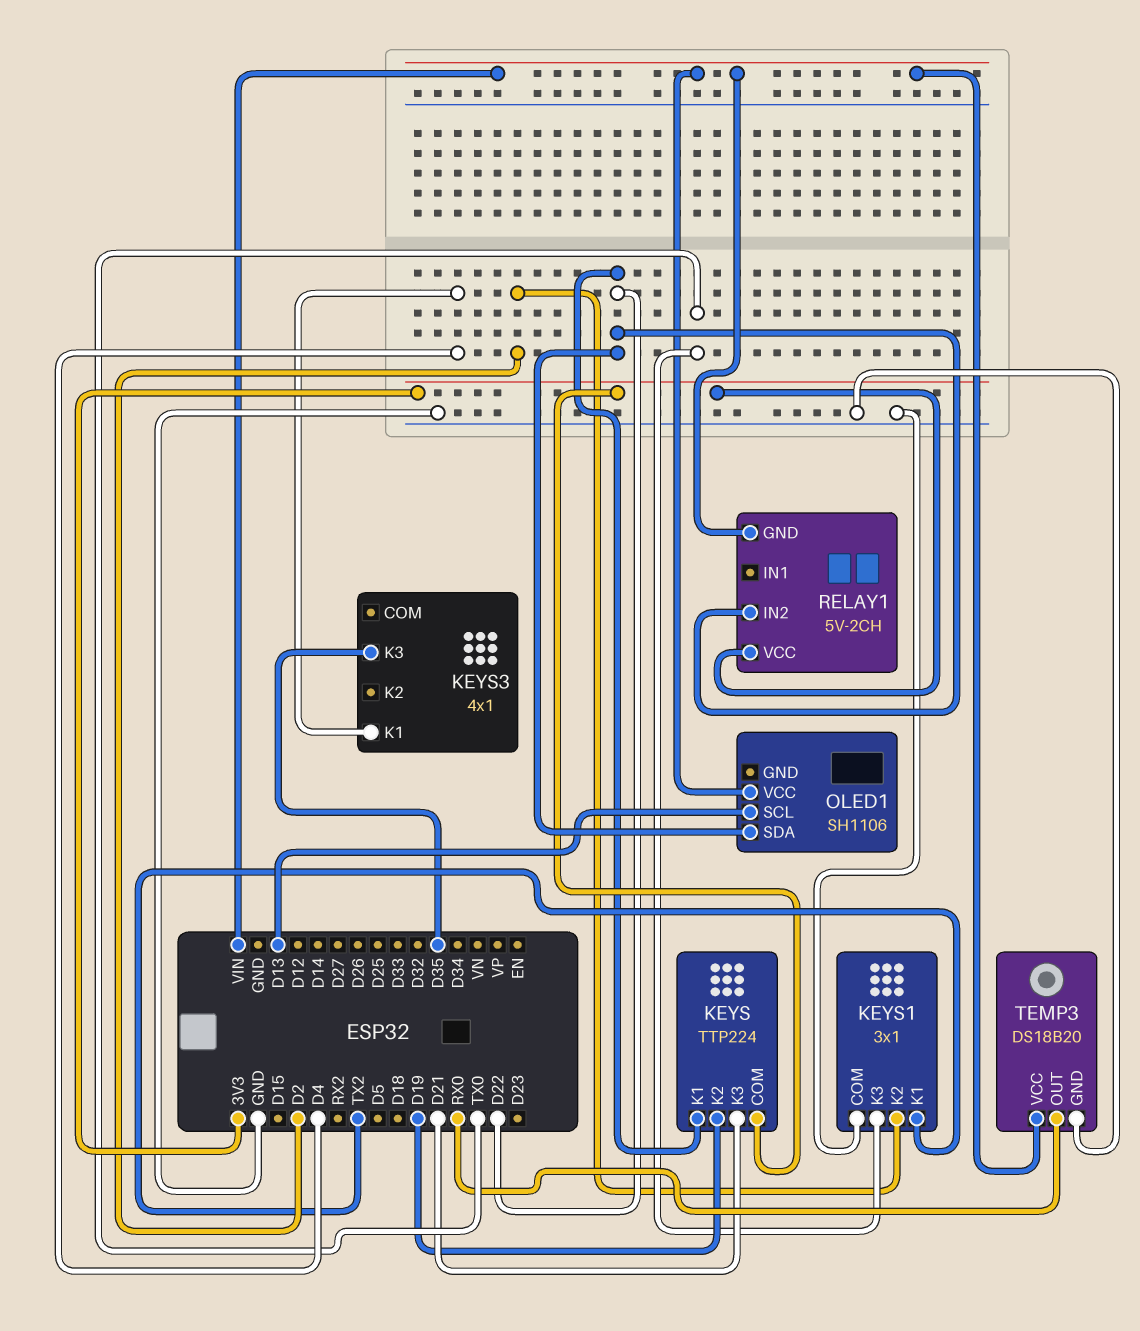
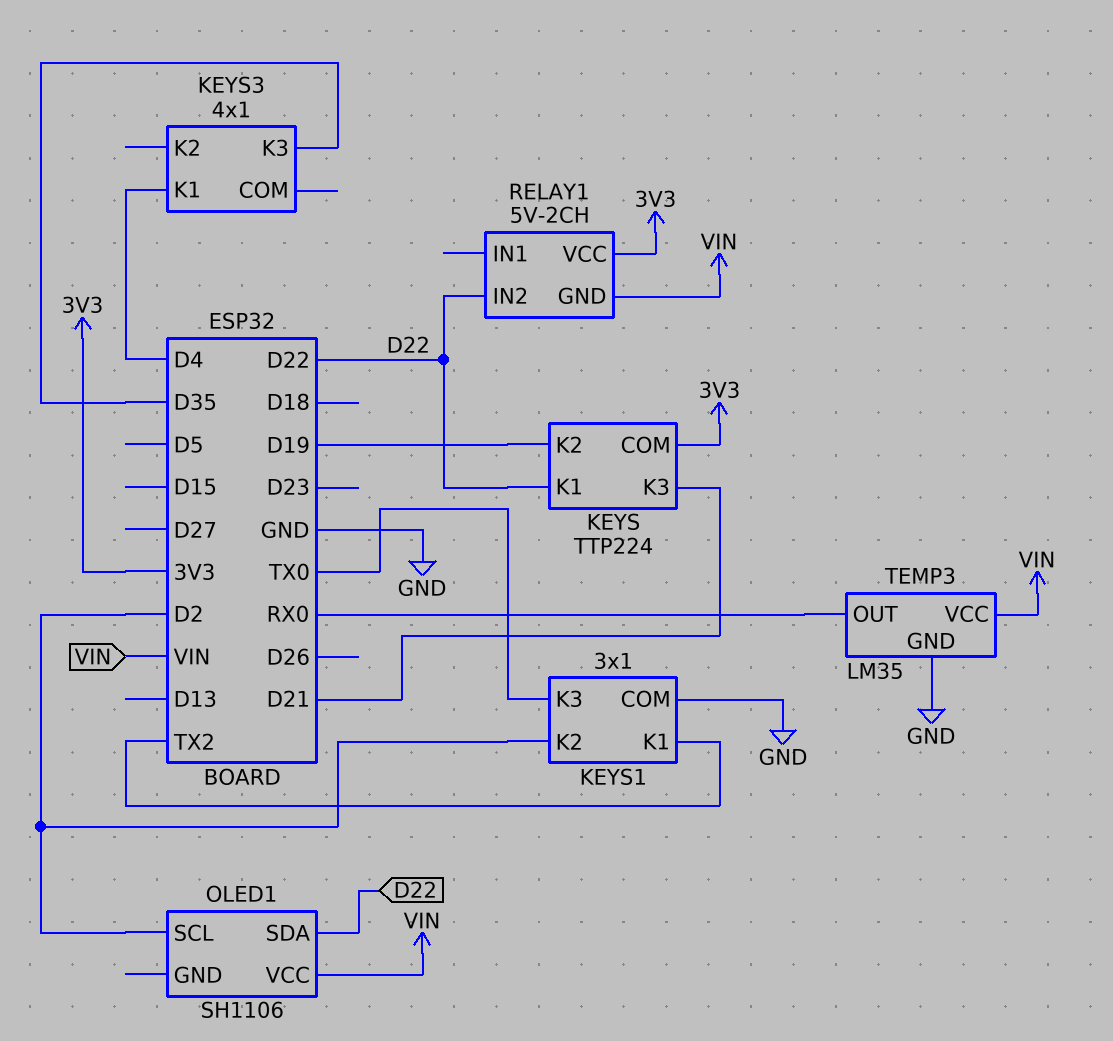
OLED1 pin SCL: D13 -> D2
TEMP3: DS18B20 -> LM35

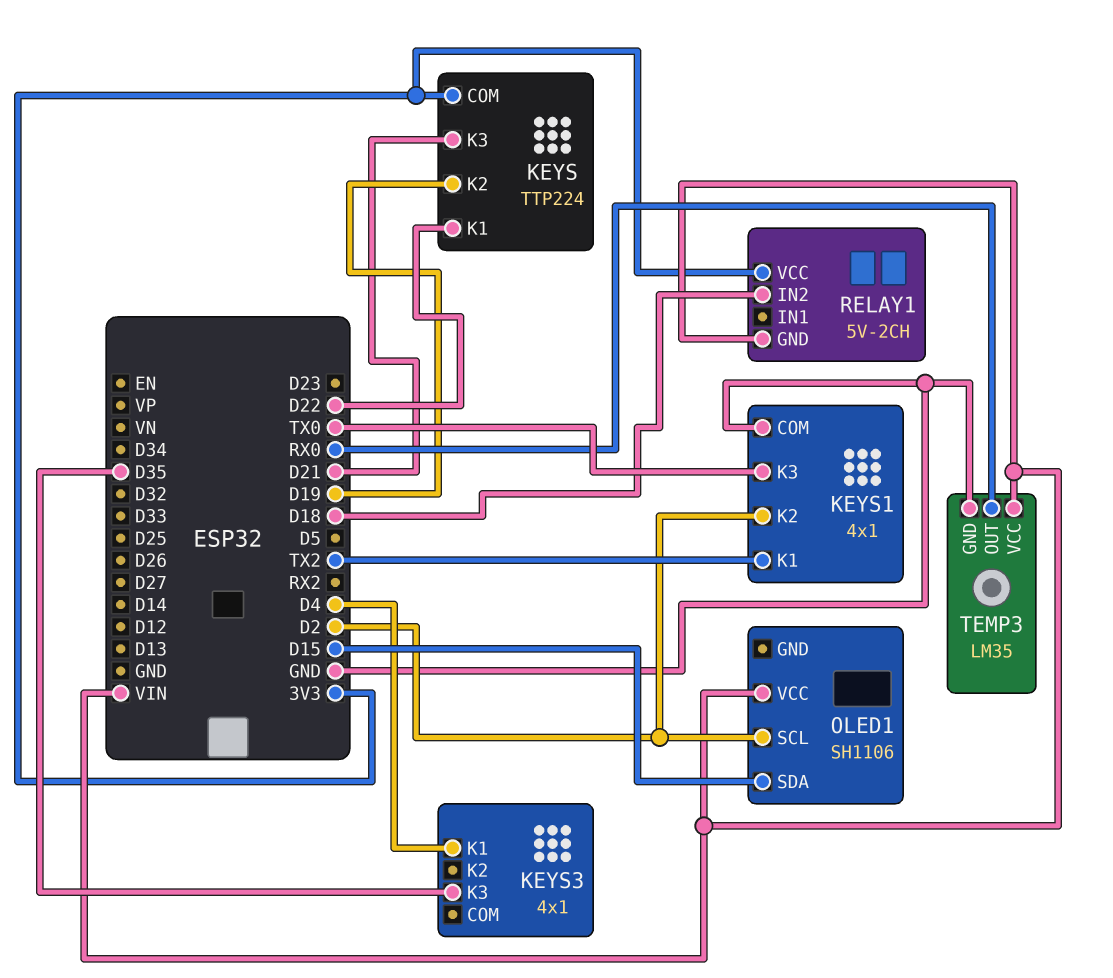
KEYS1: 3x1 -> 4x1
OLED1 pin SDA: D22 -> D15
RELAY1 pin IN2: D22 -> D18

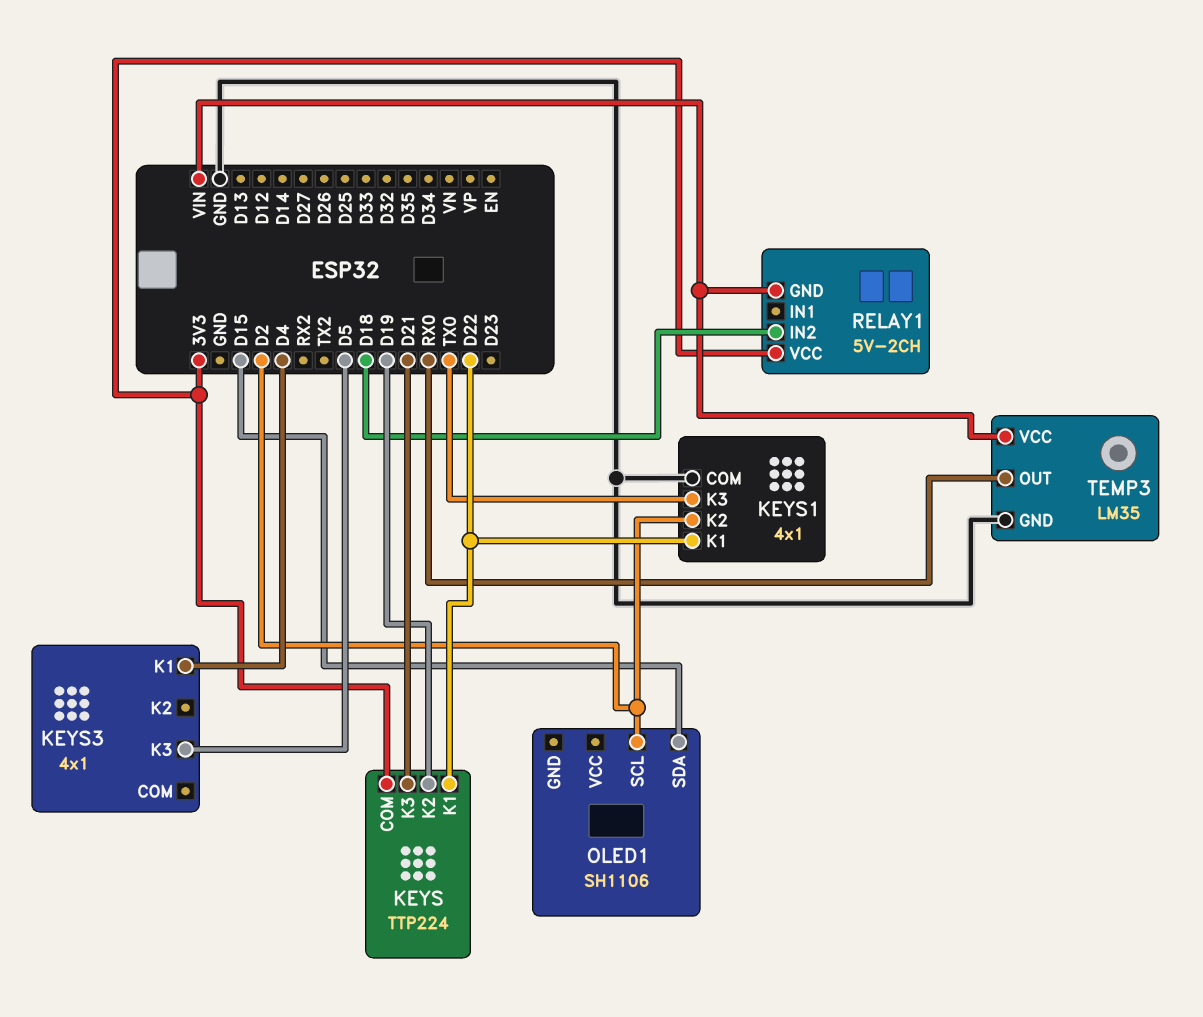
KEYS1 pin K1: TX2 -> D22
KEYS3 pin K3: D35 -> D5
OLED1 pin VCC: VIN -> none

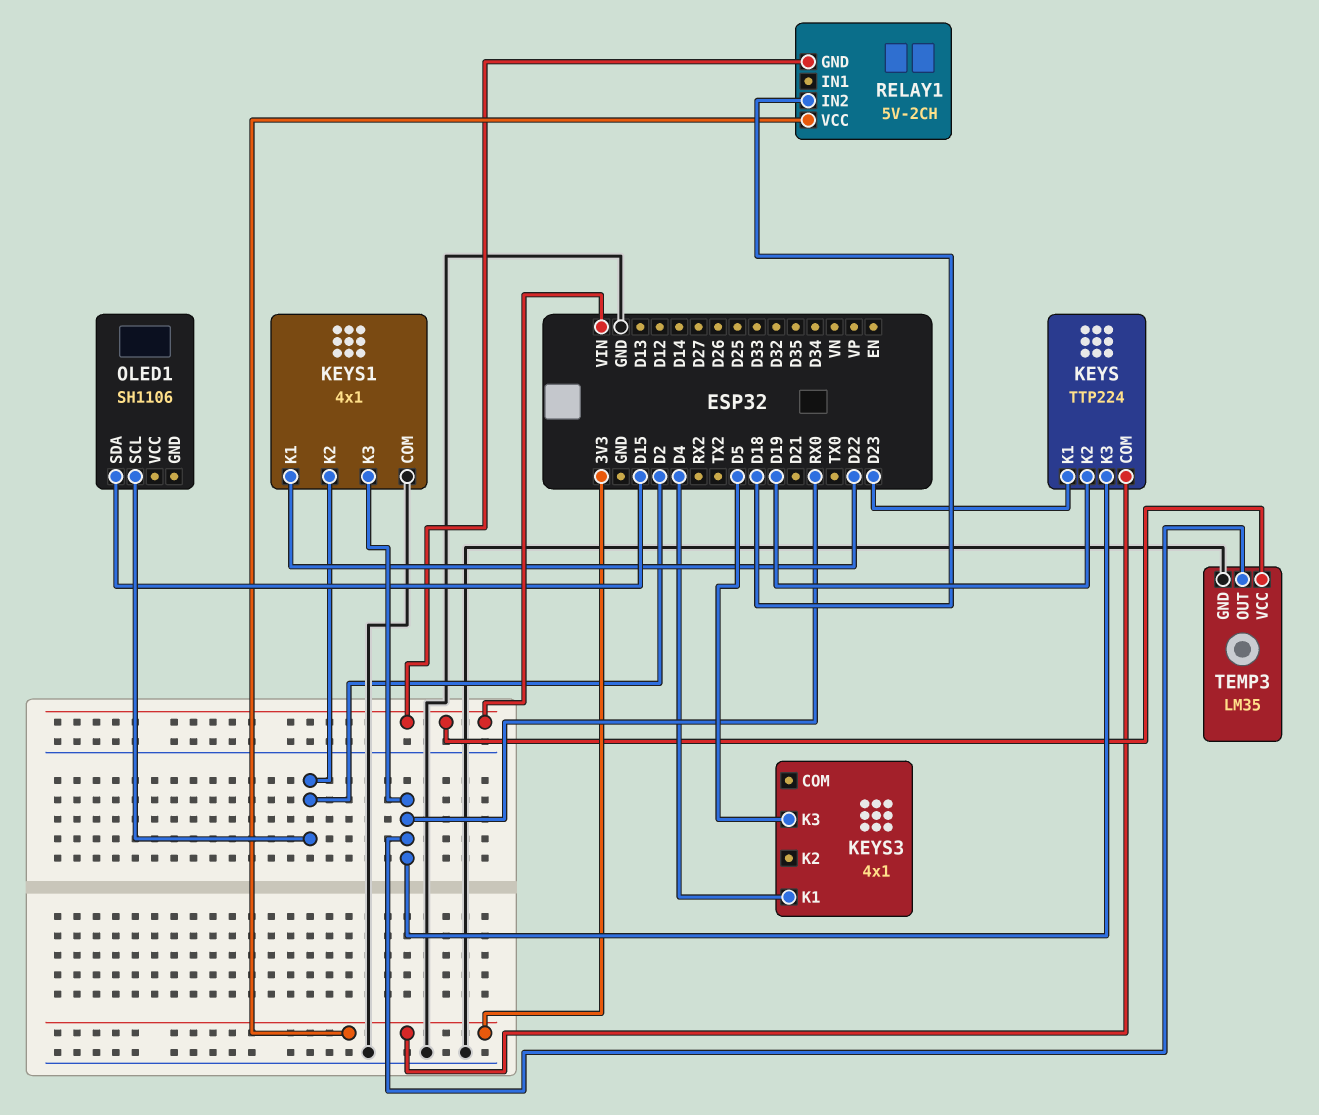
KEYS pin K1: D22 -> D23
KEYS pin K3: D21 -> RX0
KEYS1 pin K3: TX0 -> RX0

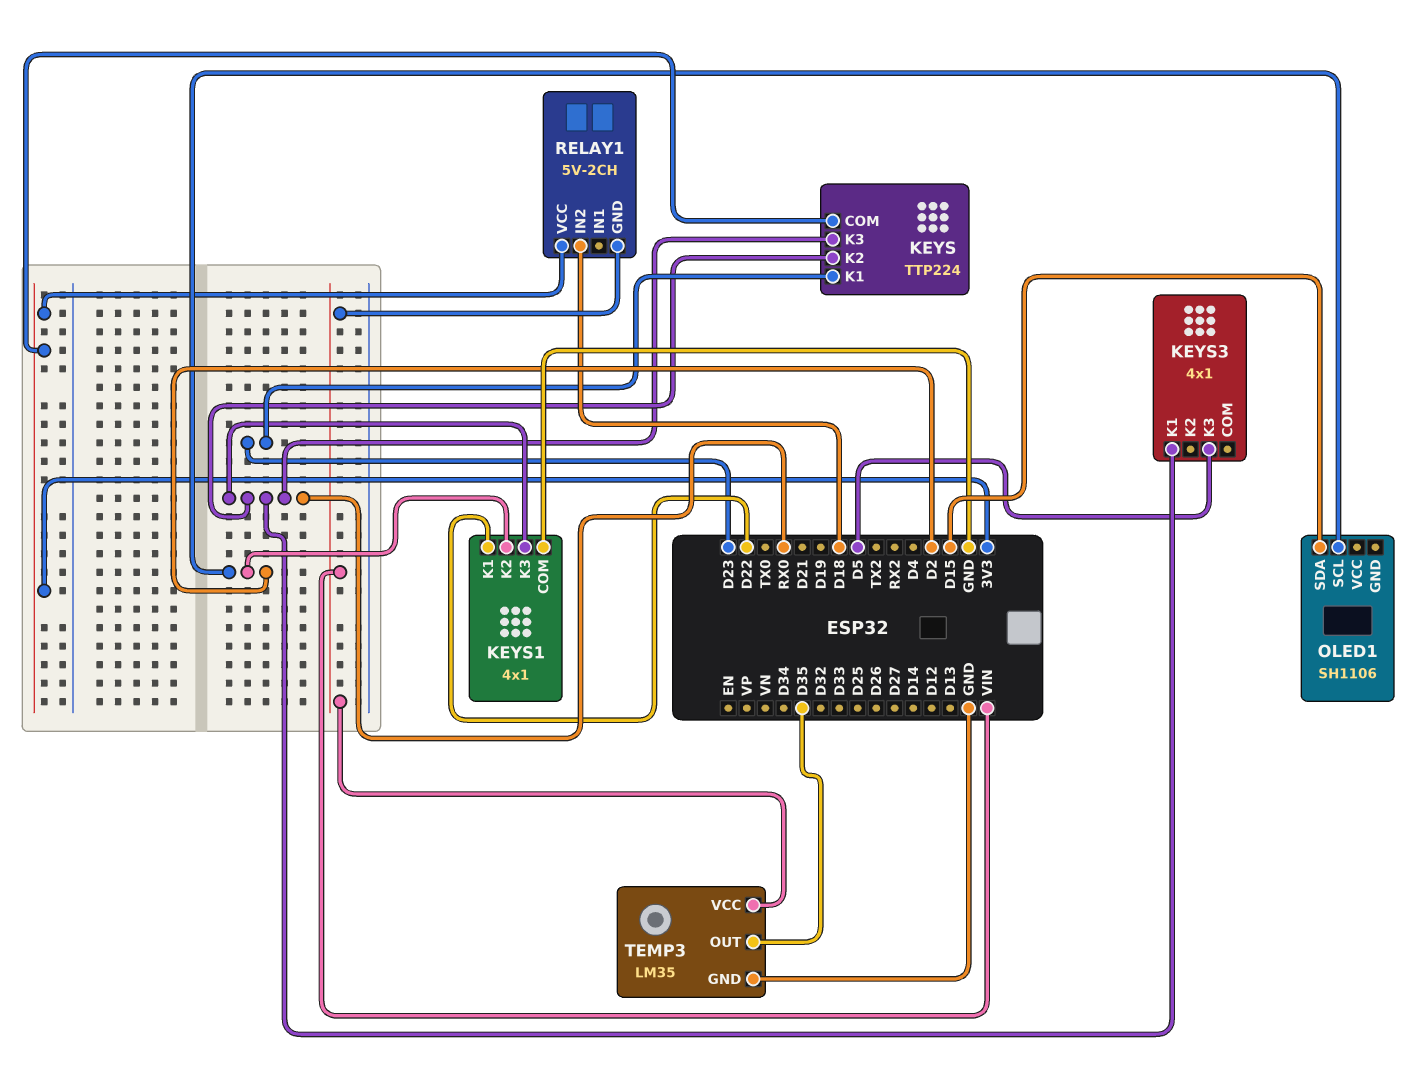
KEYS pin K2: D19 -> RX0
KEYS3 pin K1: D4 -> RX0
TEMP3 pin OUT: RX0 -> D35

